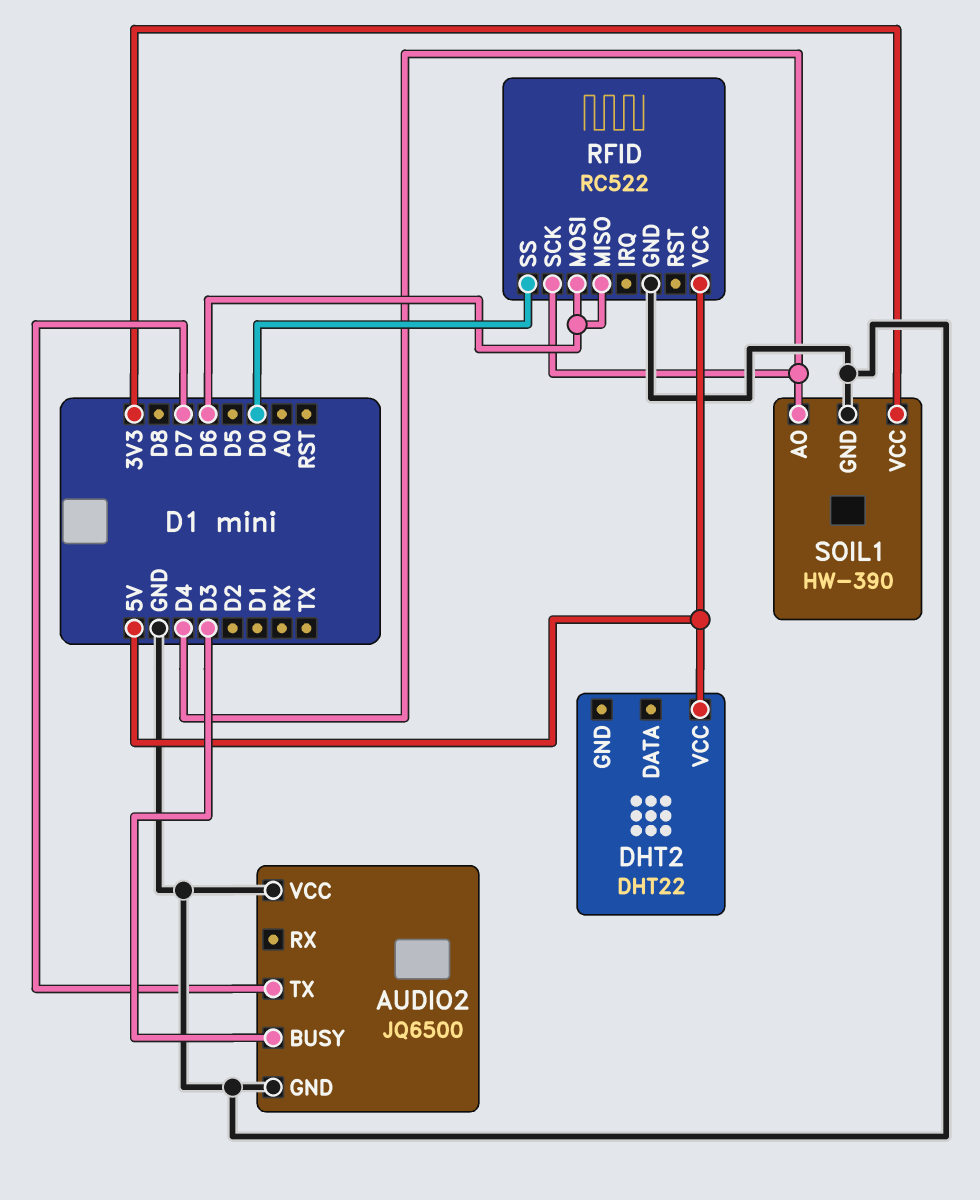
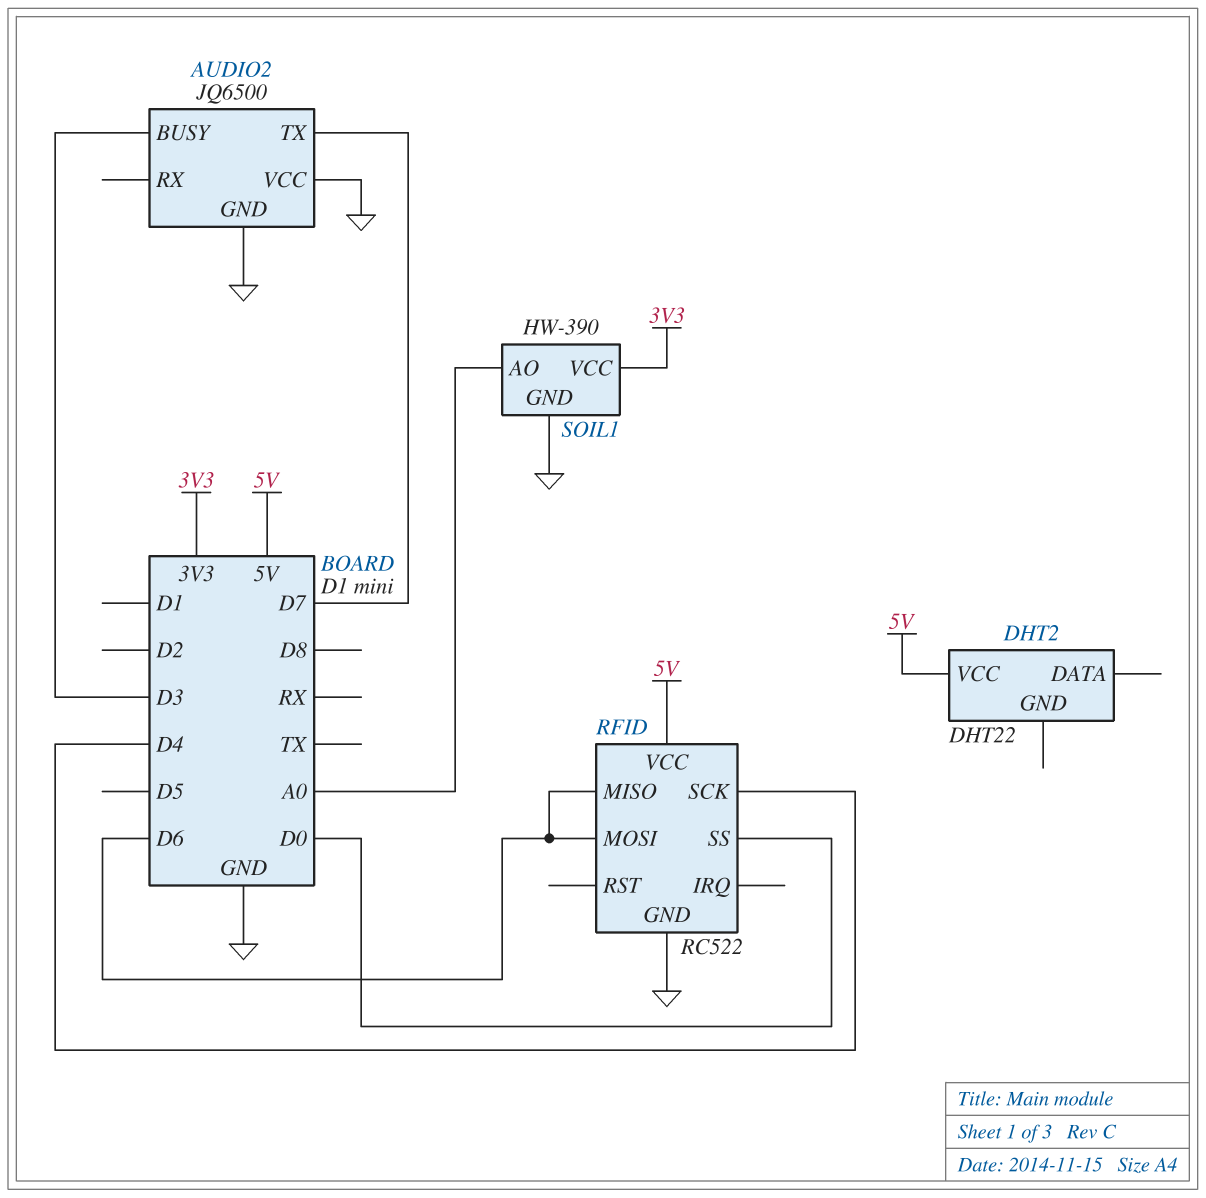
SOIL1 pin AO: D4 -> A0

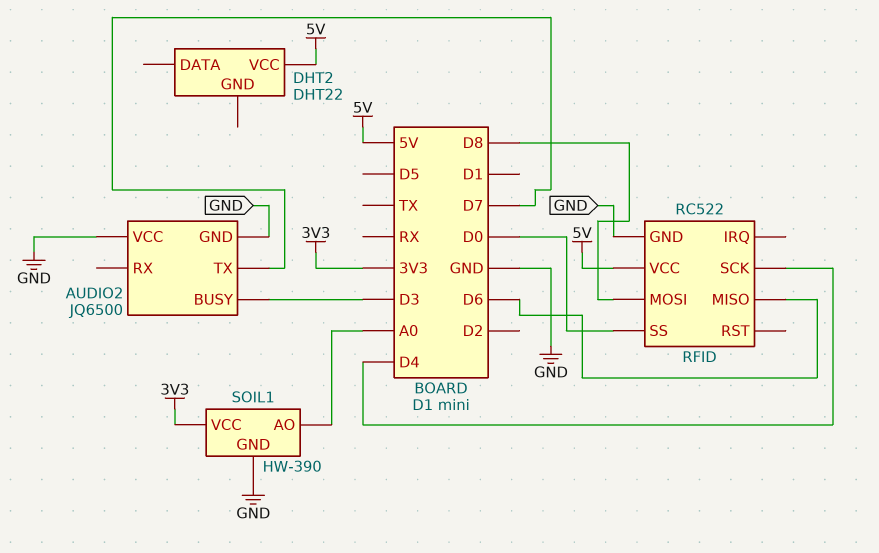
RFID pin MOSI: D6 -> D8

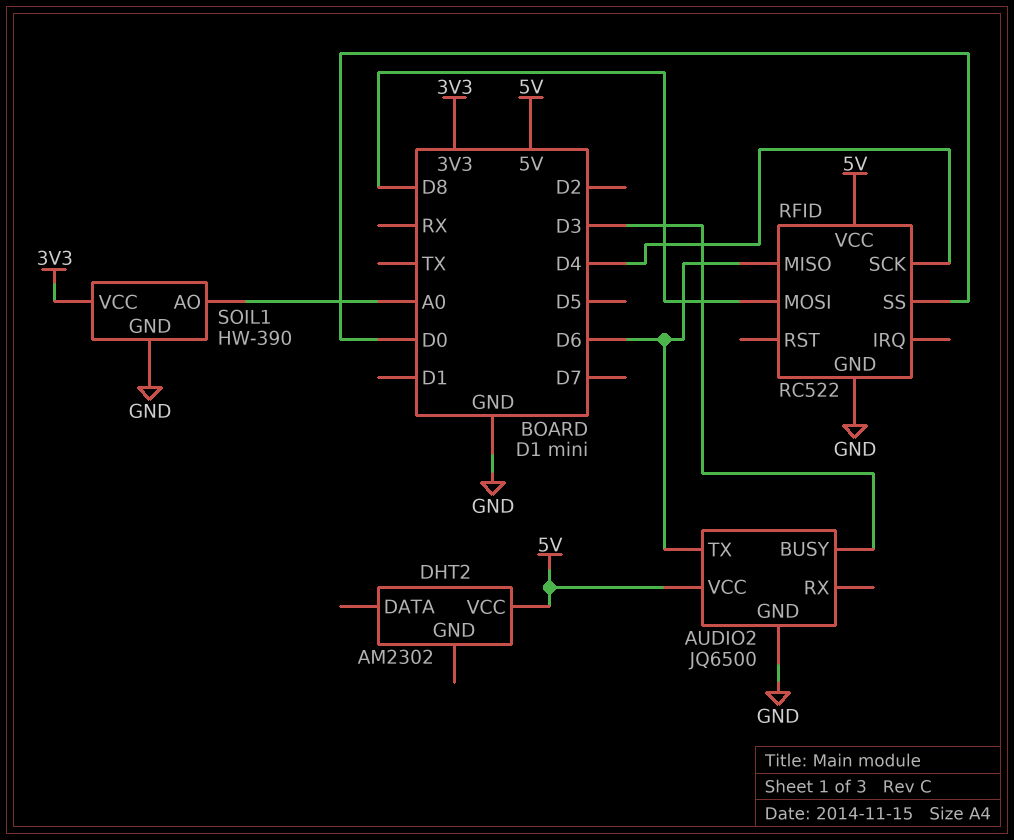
AUDIO2 pin TX: D7 -> D6
AUDIO2 pin VCC: GND -> 5V
DHT2: DHT22 -> AM2302

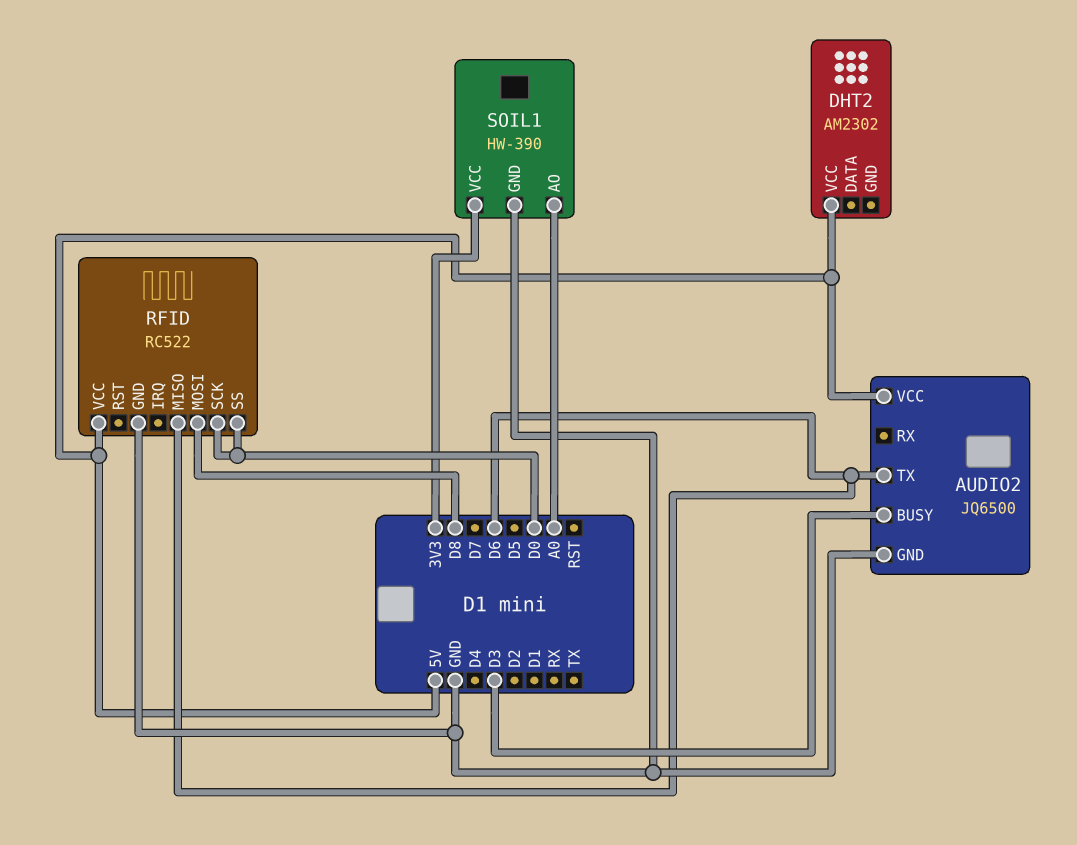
RFID pin SCK: D4 -> D0

